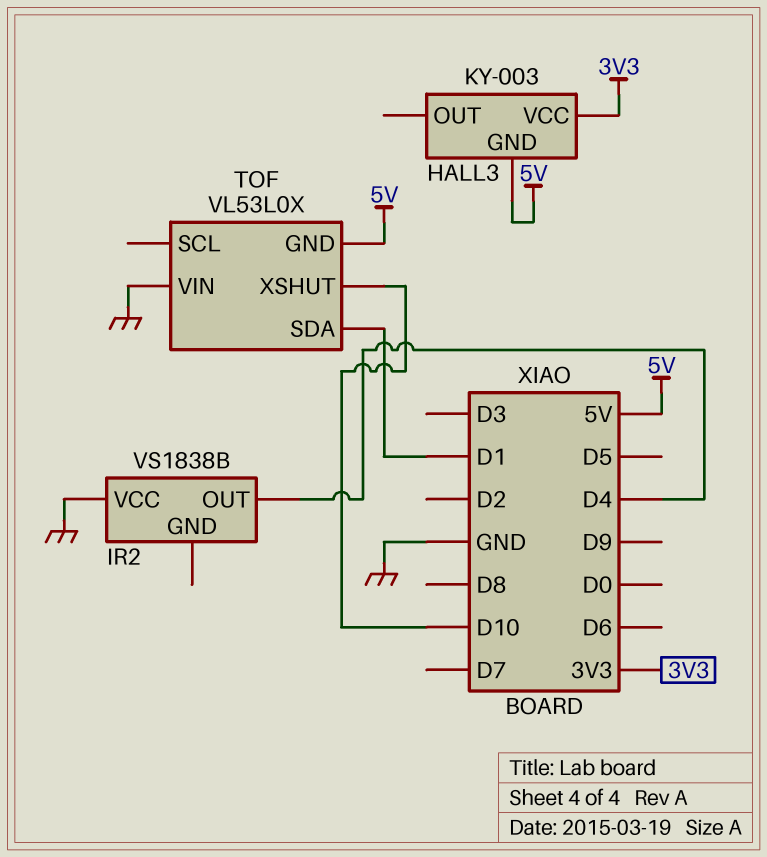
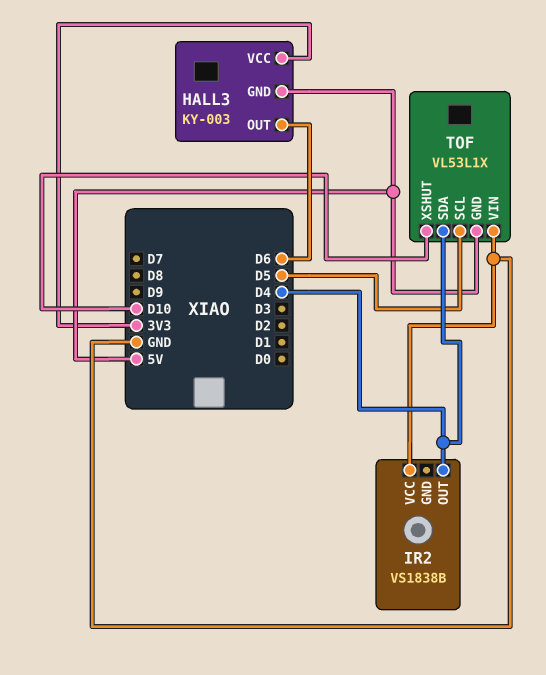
HALL3 pin OUT: none -> D6
TOF: VL53L0X -> VL53L1X
TOF pin SCL: none -> D5
TOF pin SDA: D1 -> D4

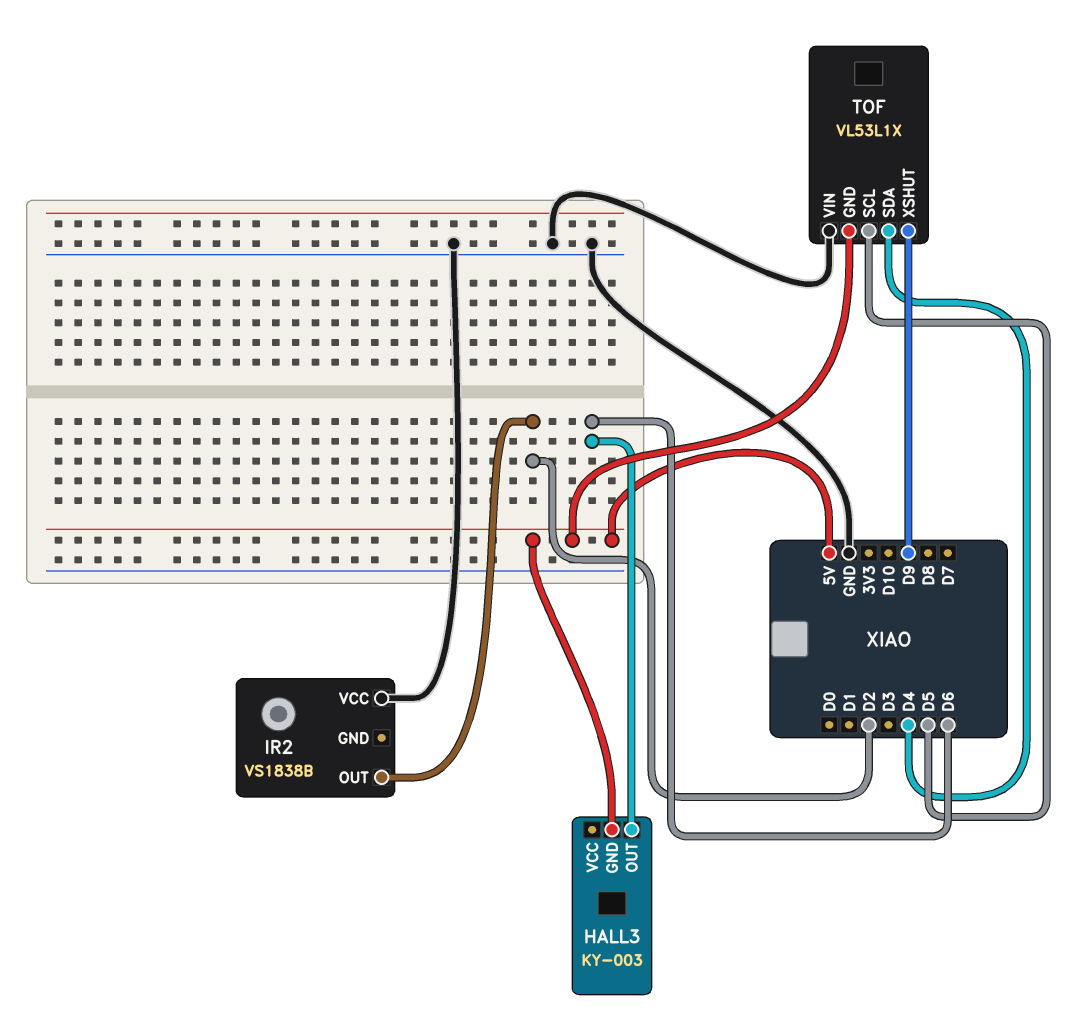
HALL3 pin VCC: 3V3 -> none
IR2 pin OUT: D4 -> D2
TOF pin XSHUT: D10 -> D9

